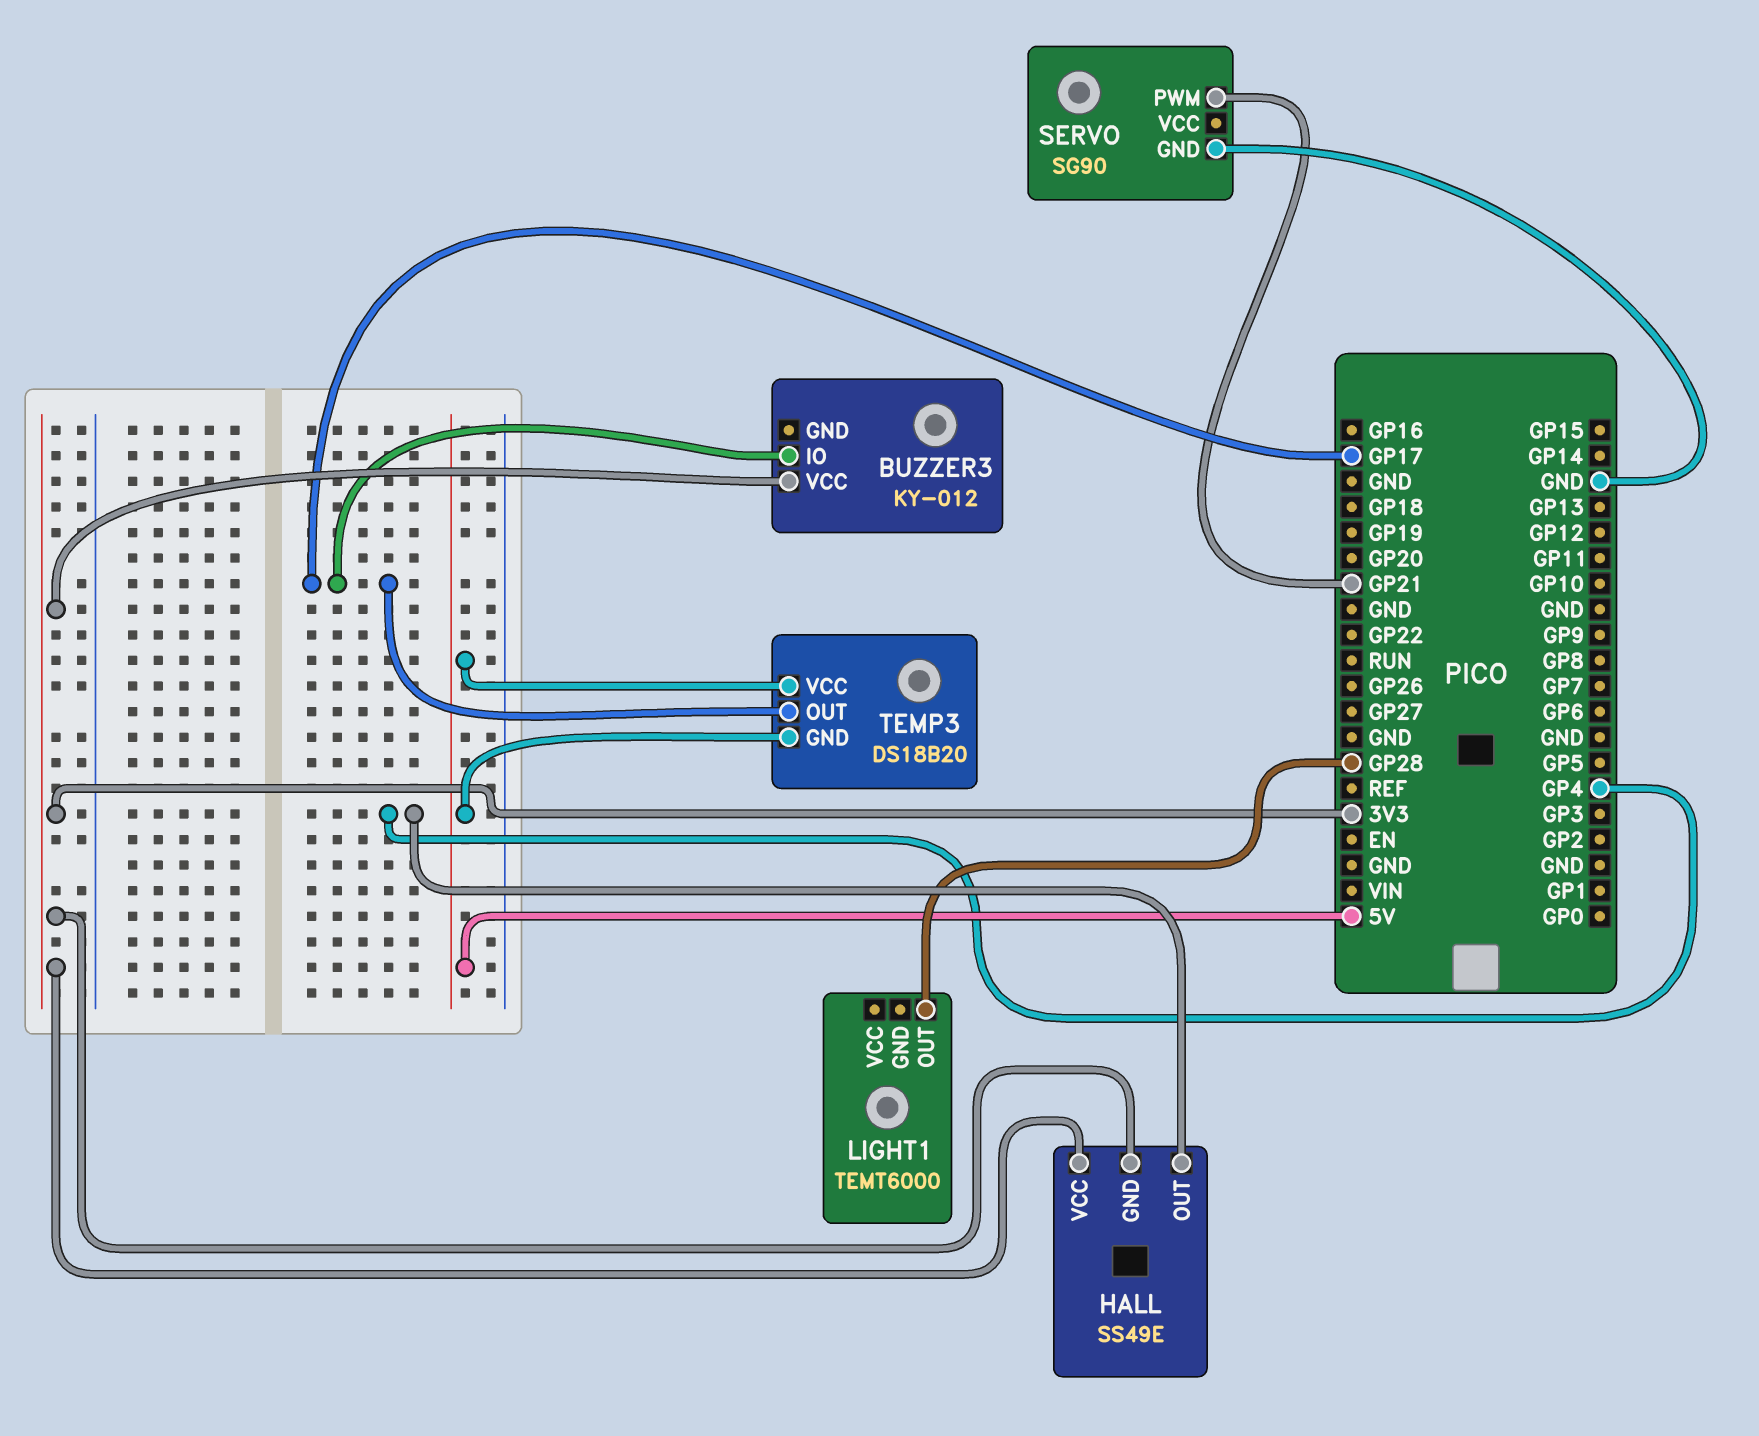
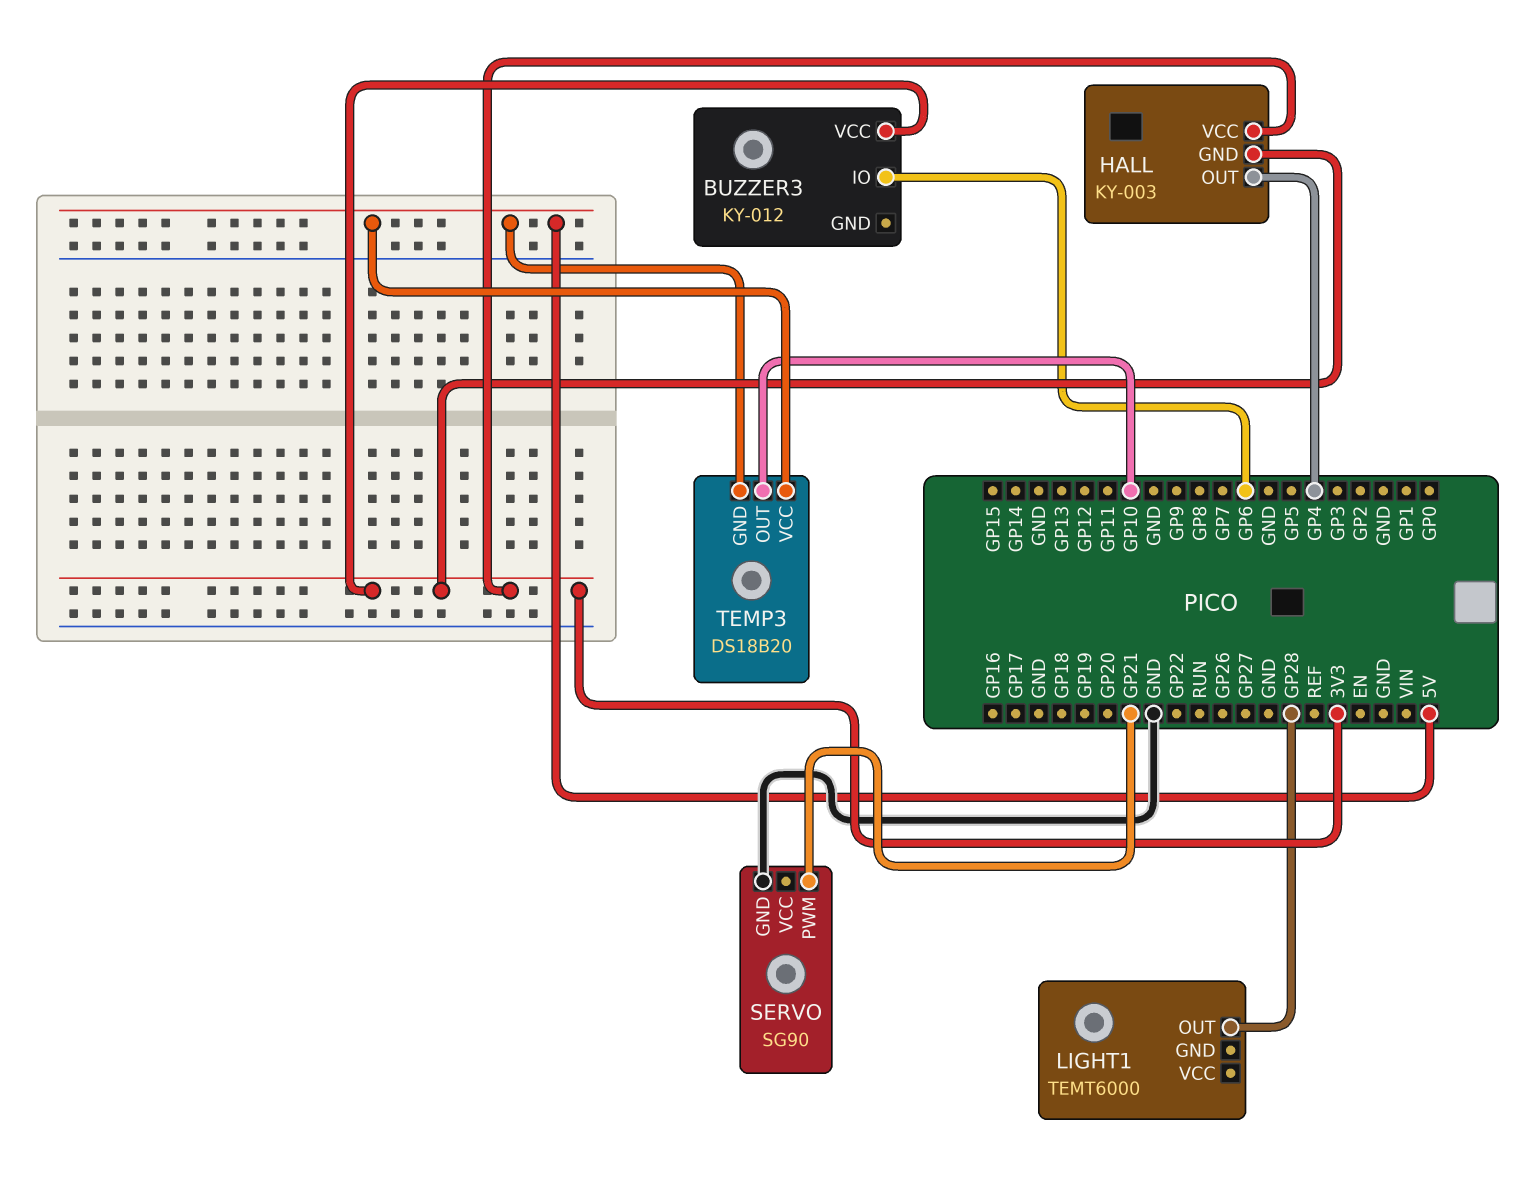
BUZZER3 pin IO: GP17 -> GP6
HALL: SS49E -> KY-003
TEMP3 pin OUT: GP17 -> GP10

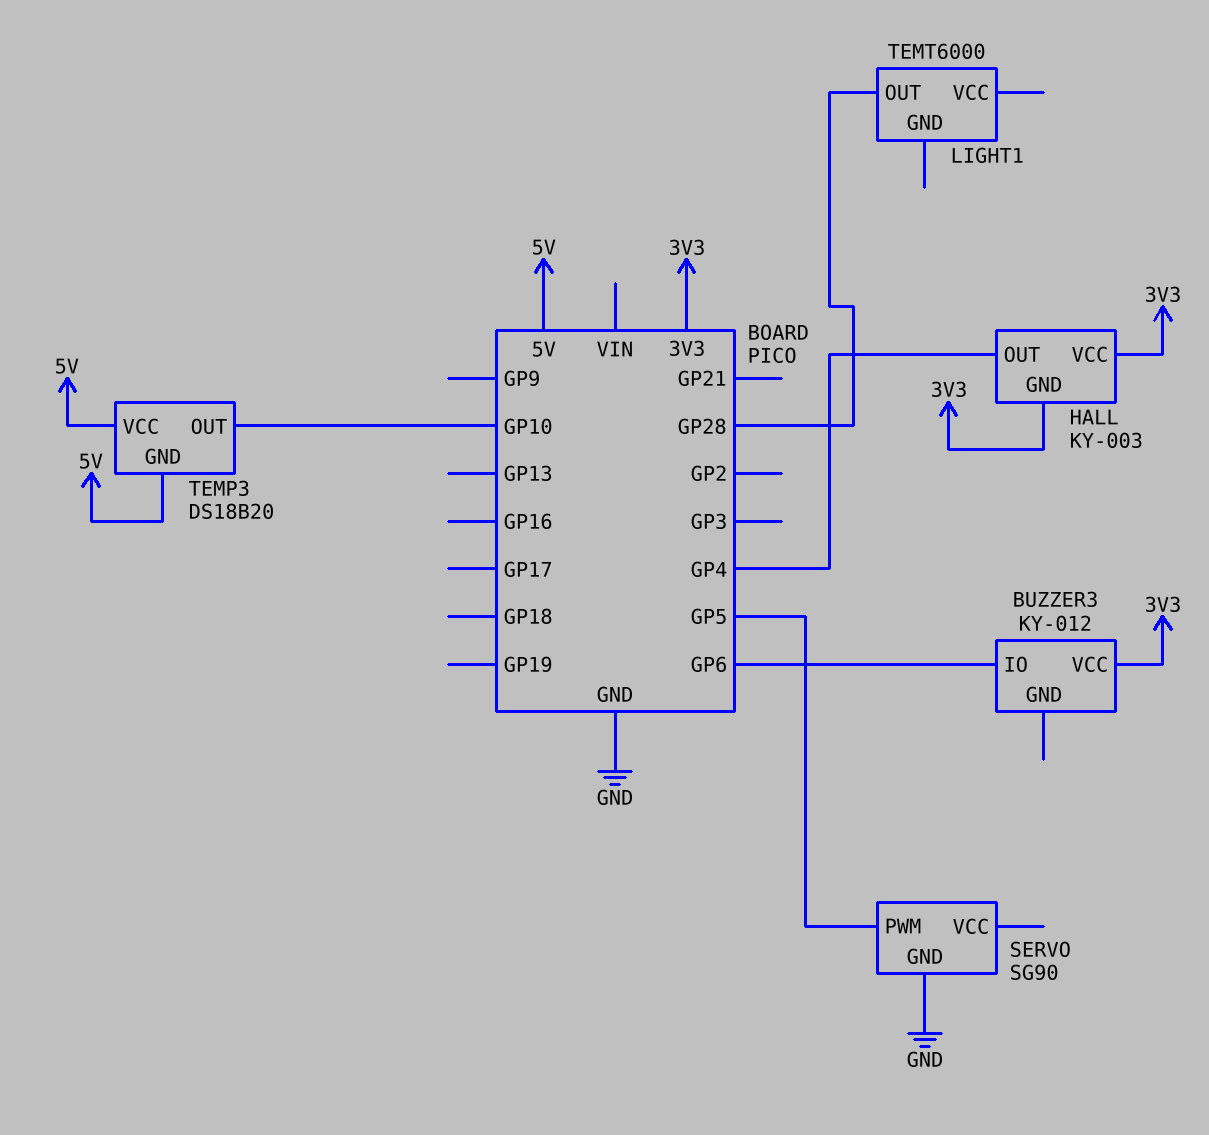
SERVO pin PWM: GP21 -> GP5

